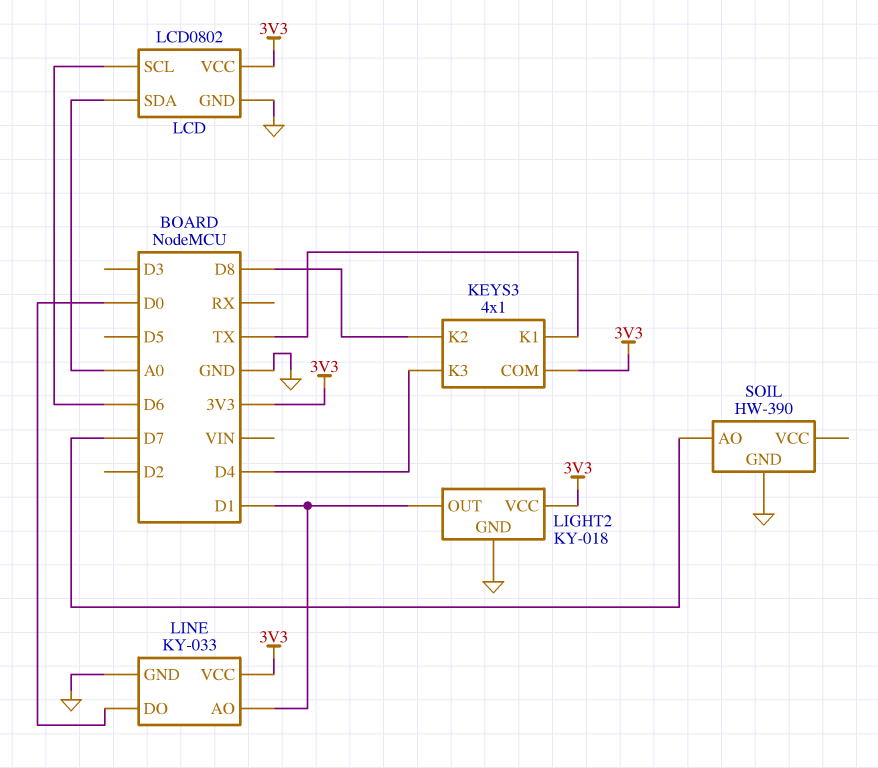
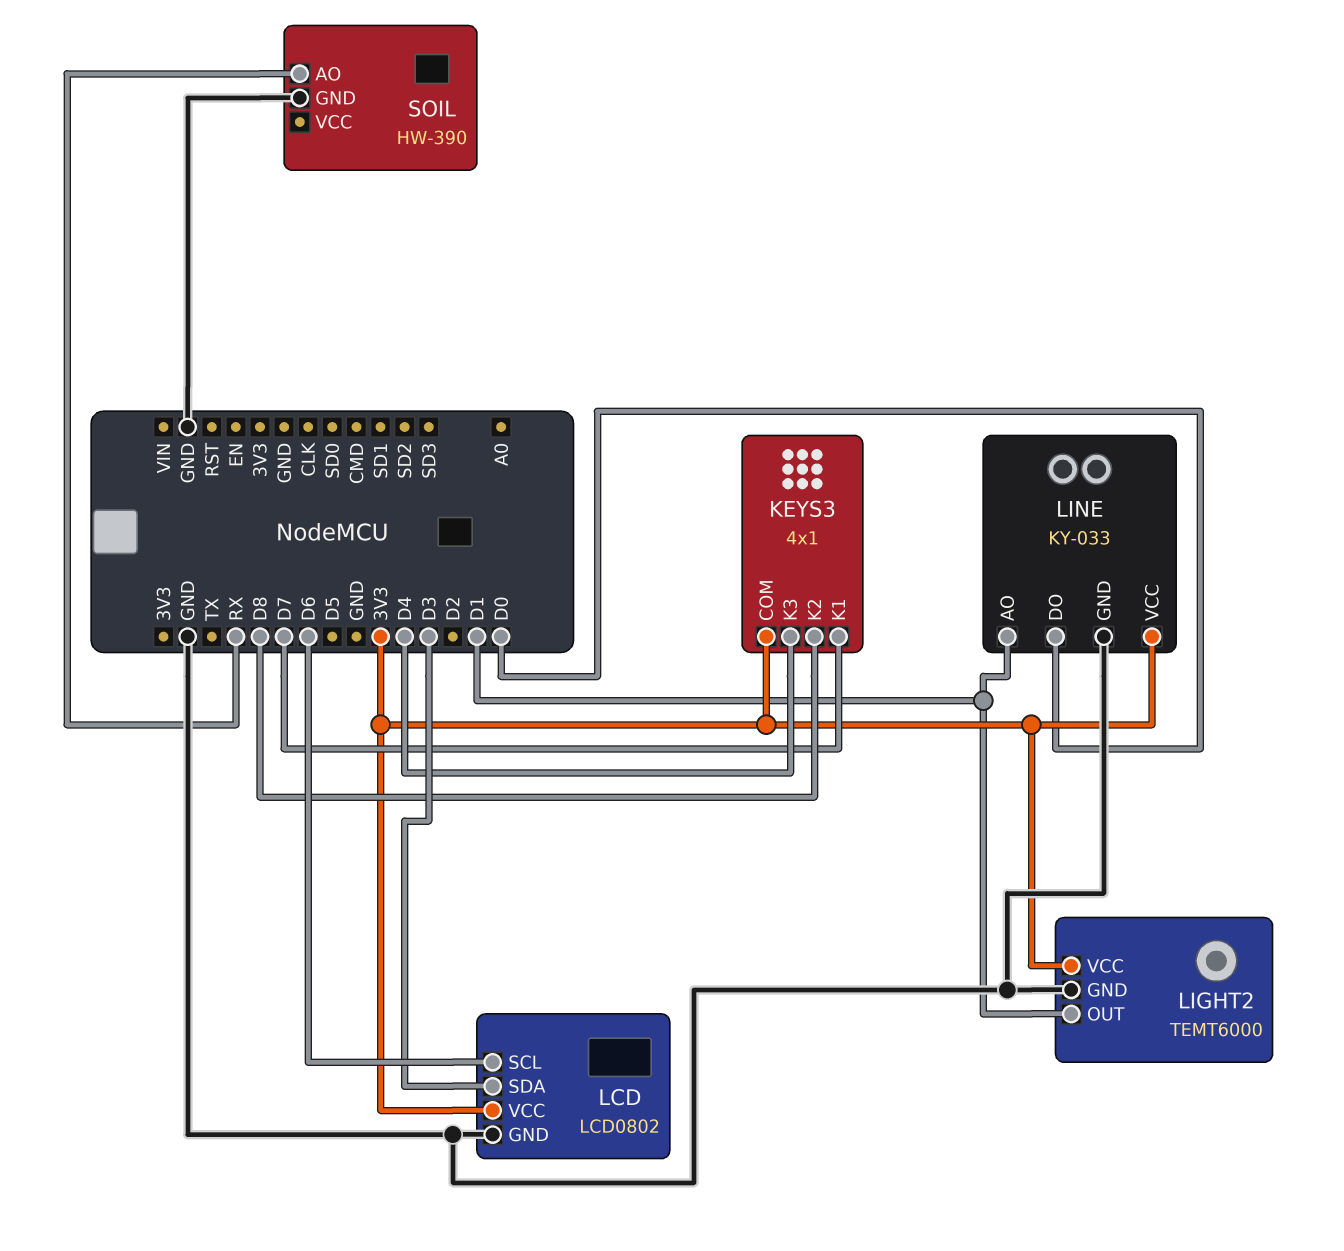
KEYS3 pin K1: TX -> D7
LCD pin SDA: A0 -> D3
LIGHT2: KY-018 -> TEMT6000
SOIL pin AO: D7 -> RX

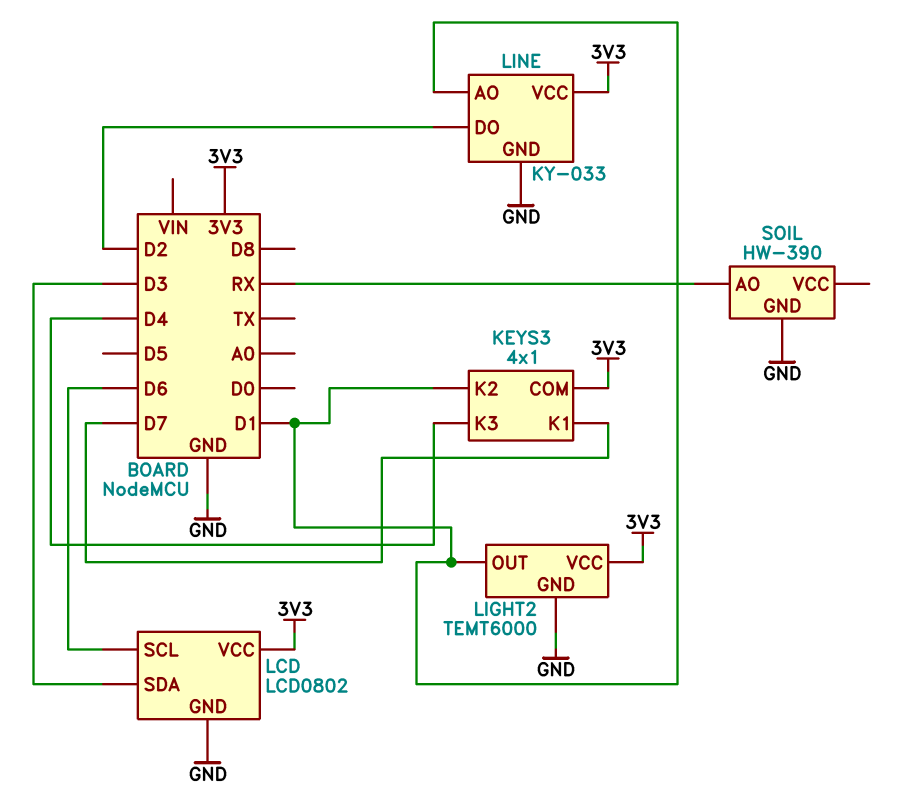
KEYS3 pin K2: D8 -> D1
LINE pin DO: D0 -> D2

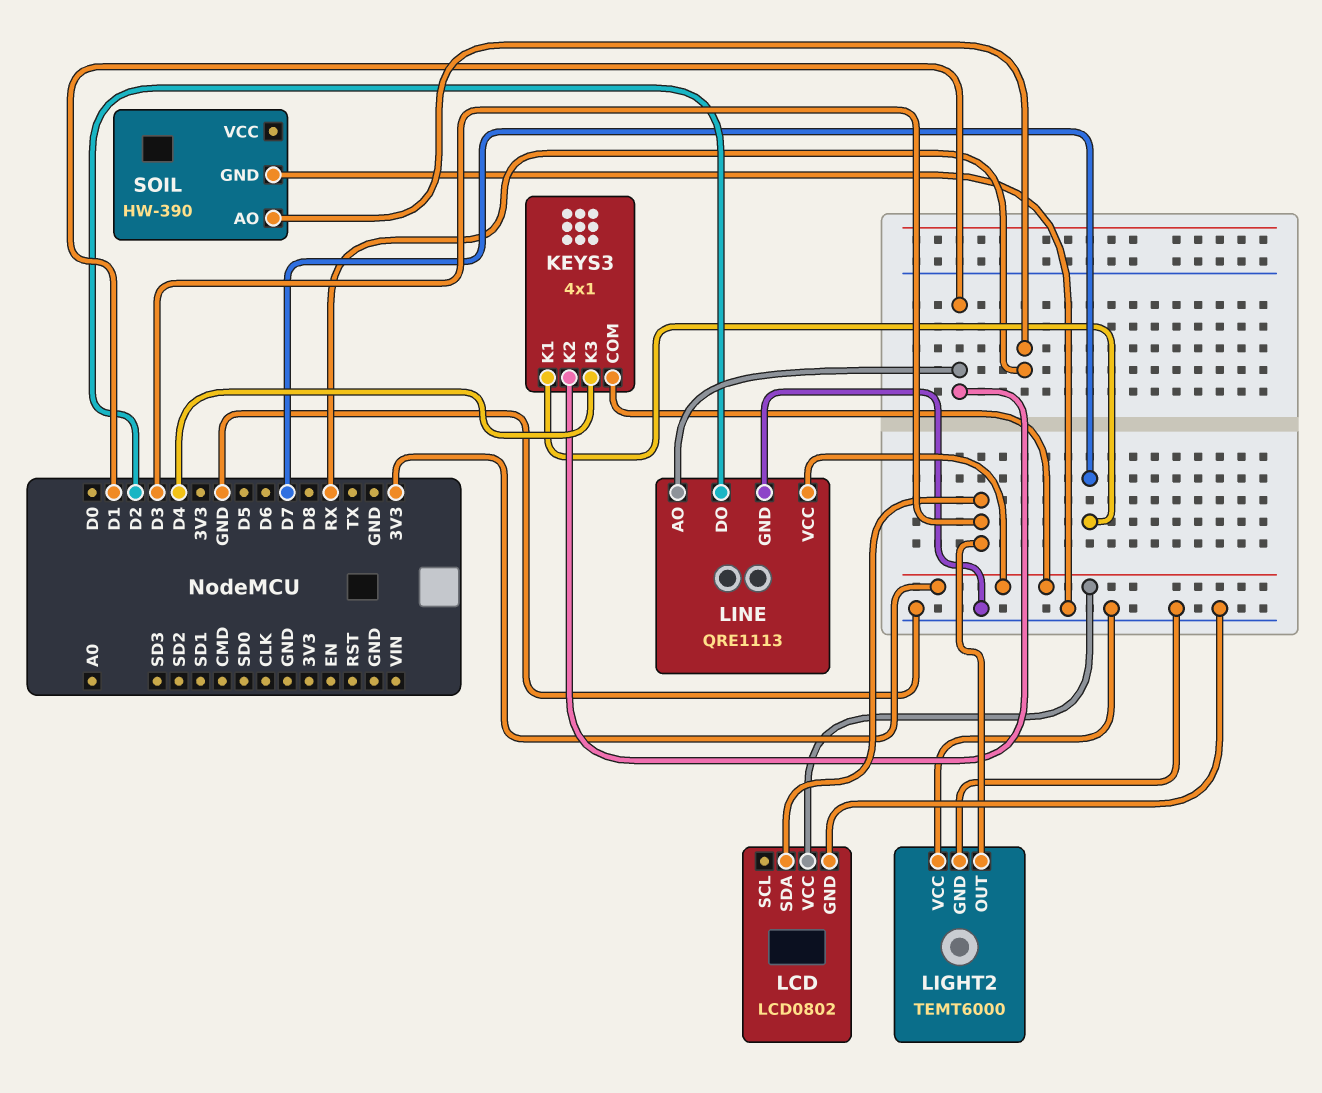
LCD pin SCL: D6 -> none
LIGHT2 pin OUT: D1 -> D3
LIGHT2 pin VCC: 3V3 -> GND
LINE: KY-033 -> QRE1113

